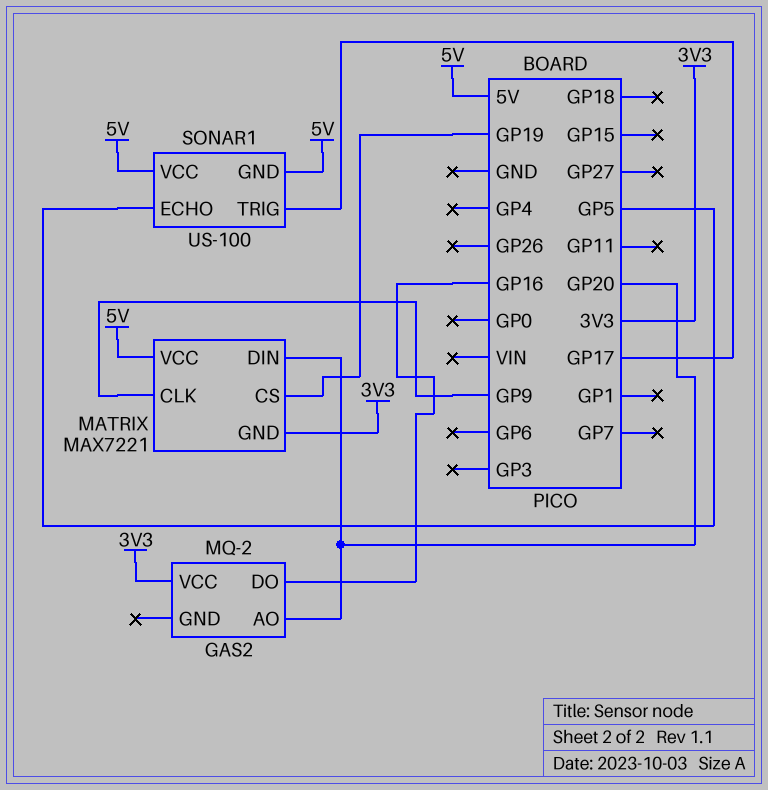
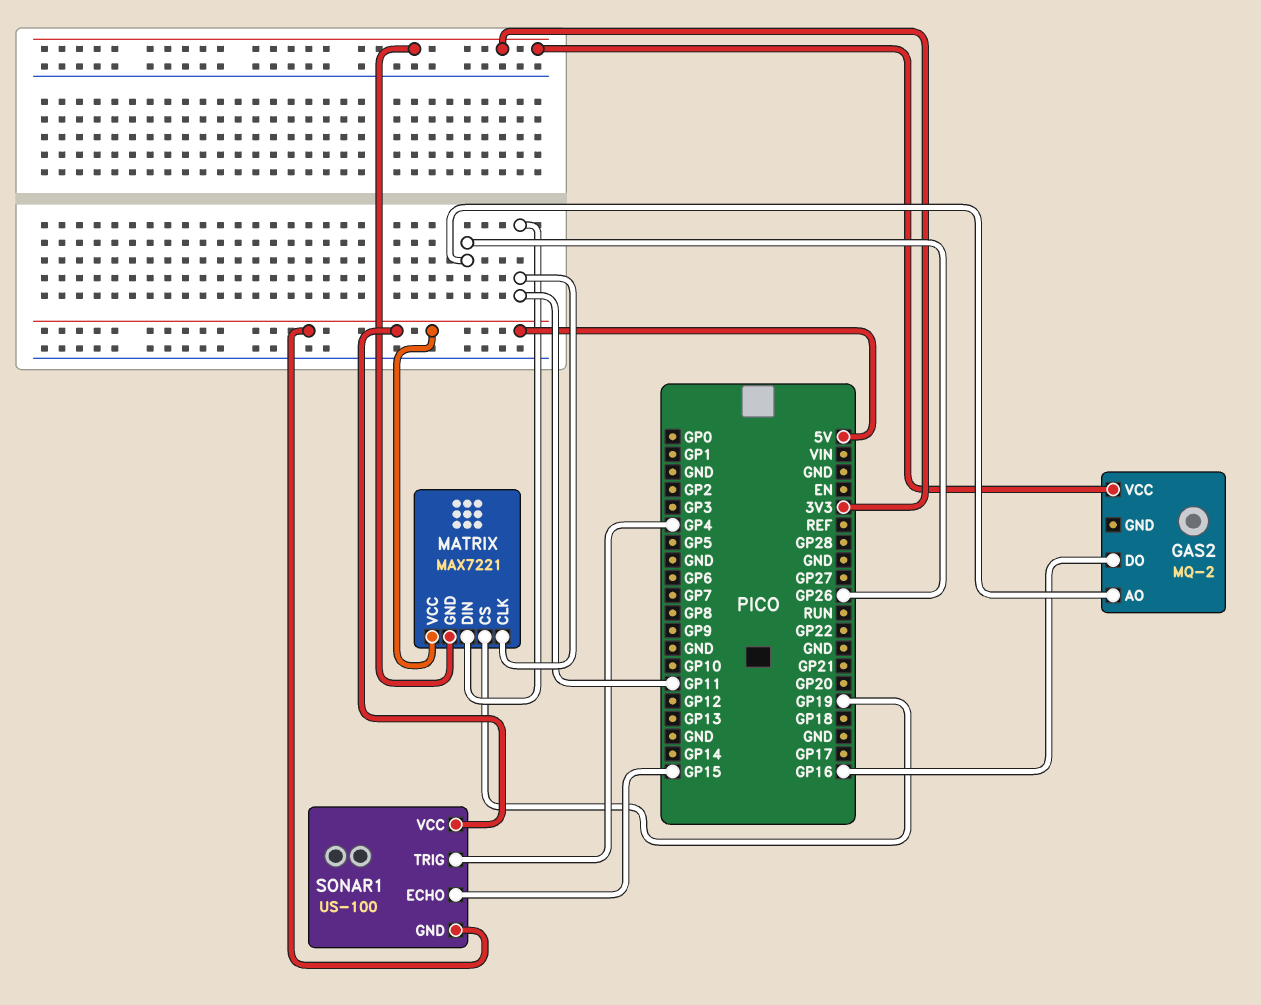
GAS2 pin AO: GP20 -> GP26
MATRIX pin CLK: GP9 -> GP11
MATRIX pin DIN: GP20 -> GP11
SONAR1 pin ECHO: GP5 -> GP15
SONAR1 pin TRIG: GP17 -> GP4

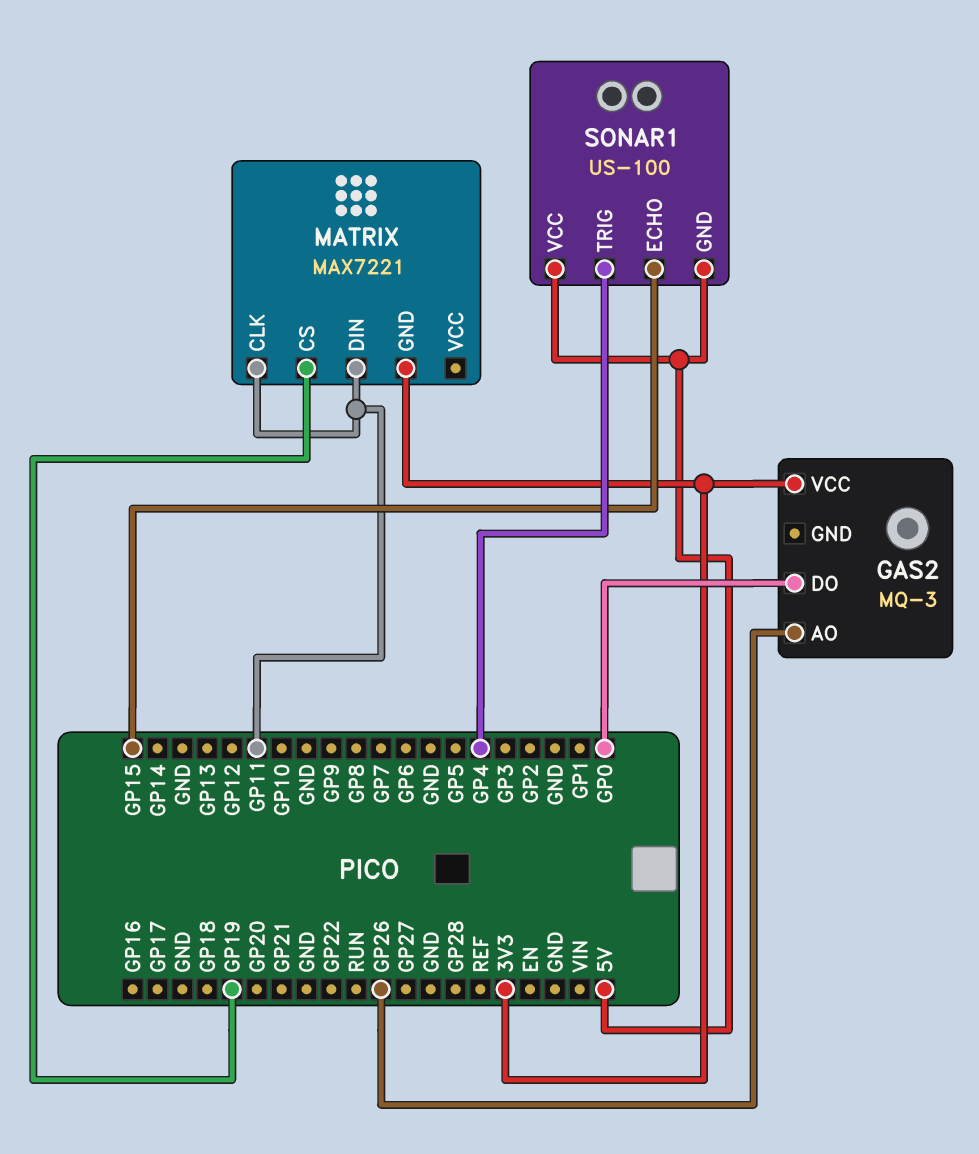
GAS2: MQ-2 -> MQ-3
GAS2 pin DO: GP16 -> GP0
MATRIX pin VCC: 5V -> none

